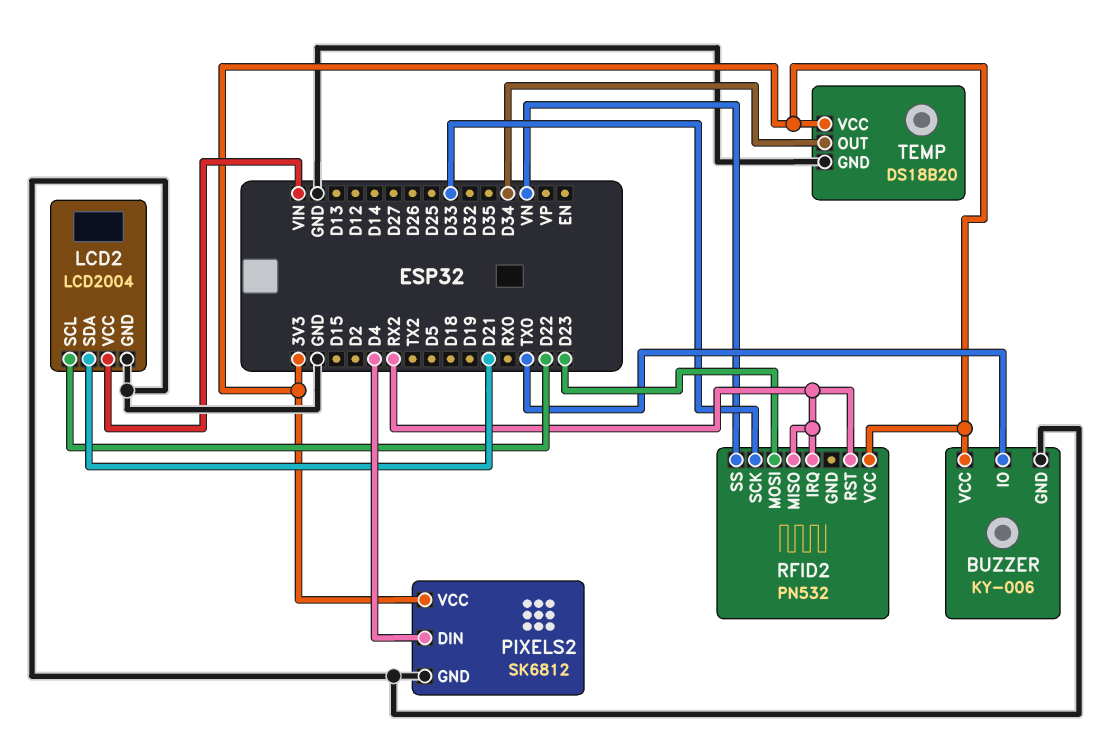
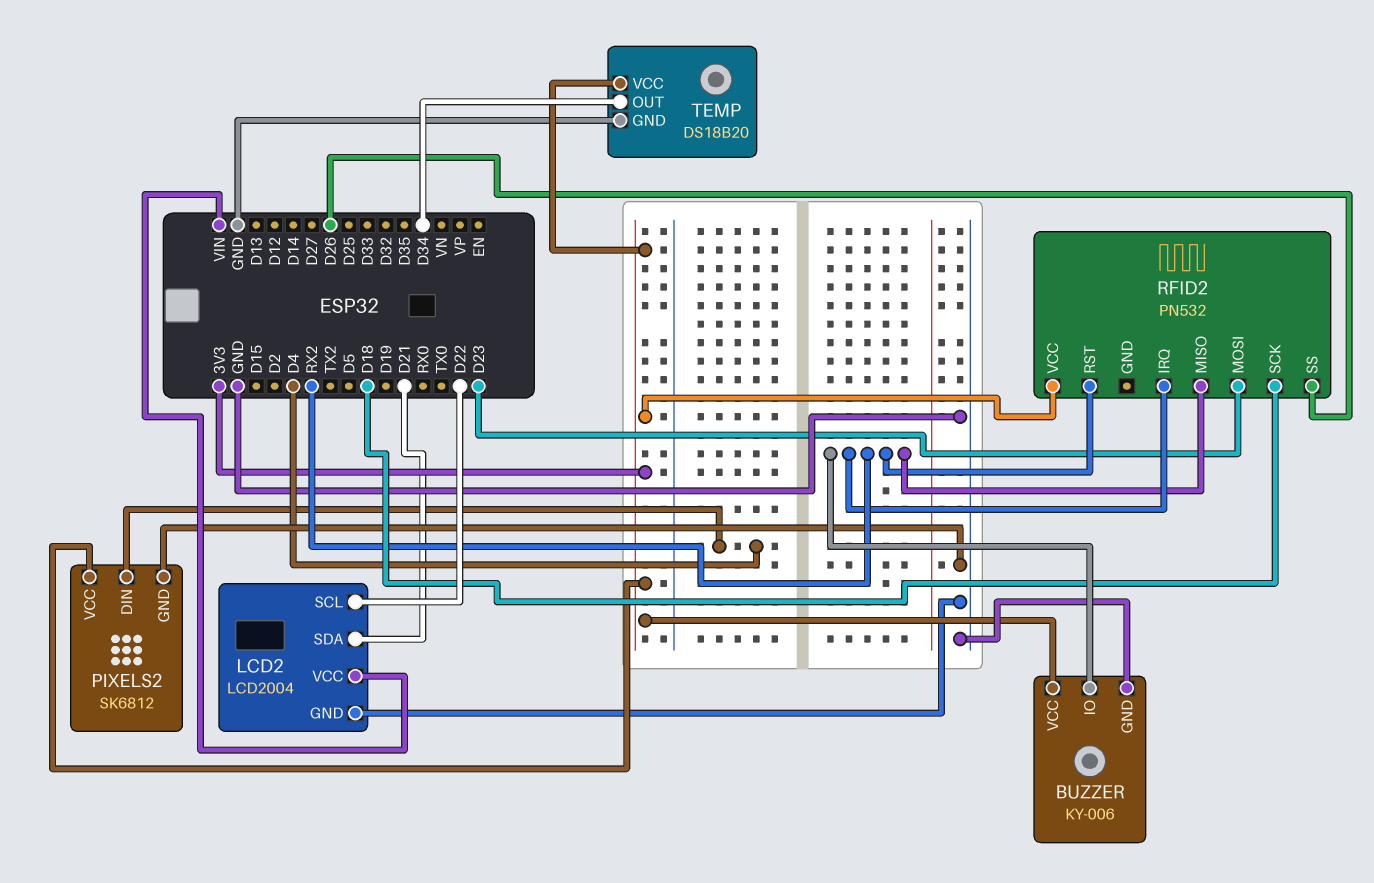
BUZZER pin IO: TX0 -> RX2
RFID2 pin SCK: D33 -> D18
RFID2 pin SS: VN -> D26

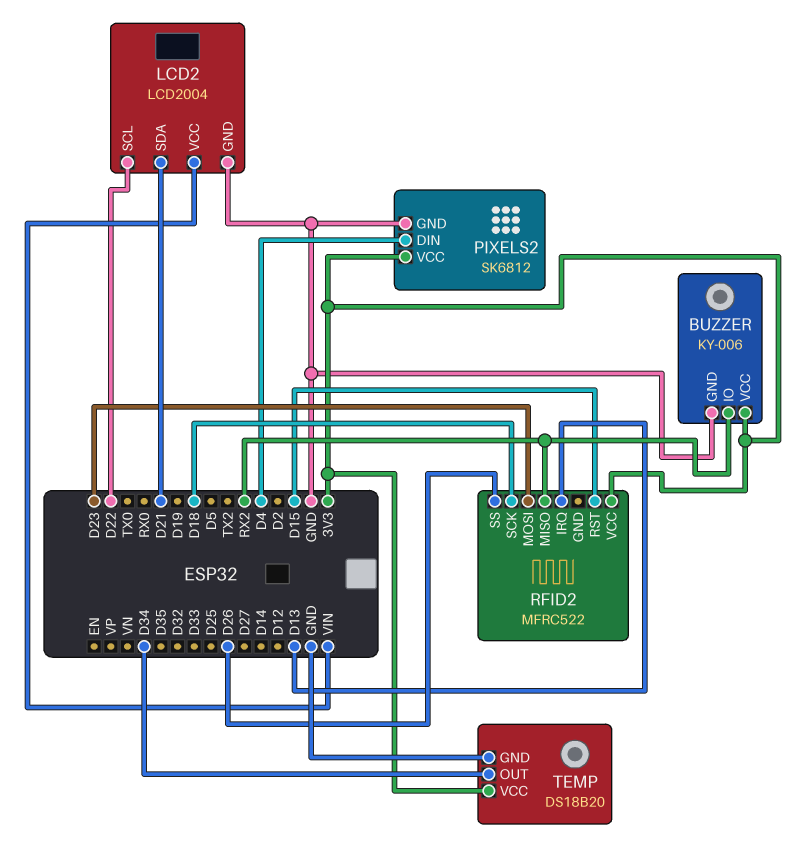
RFID2: PN532 -> MFRC522
RFID2 pin IRQ: RX2 -> D13
RFID2 pin RST: RX2 -> D15

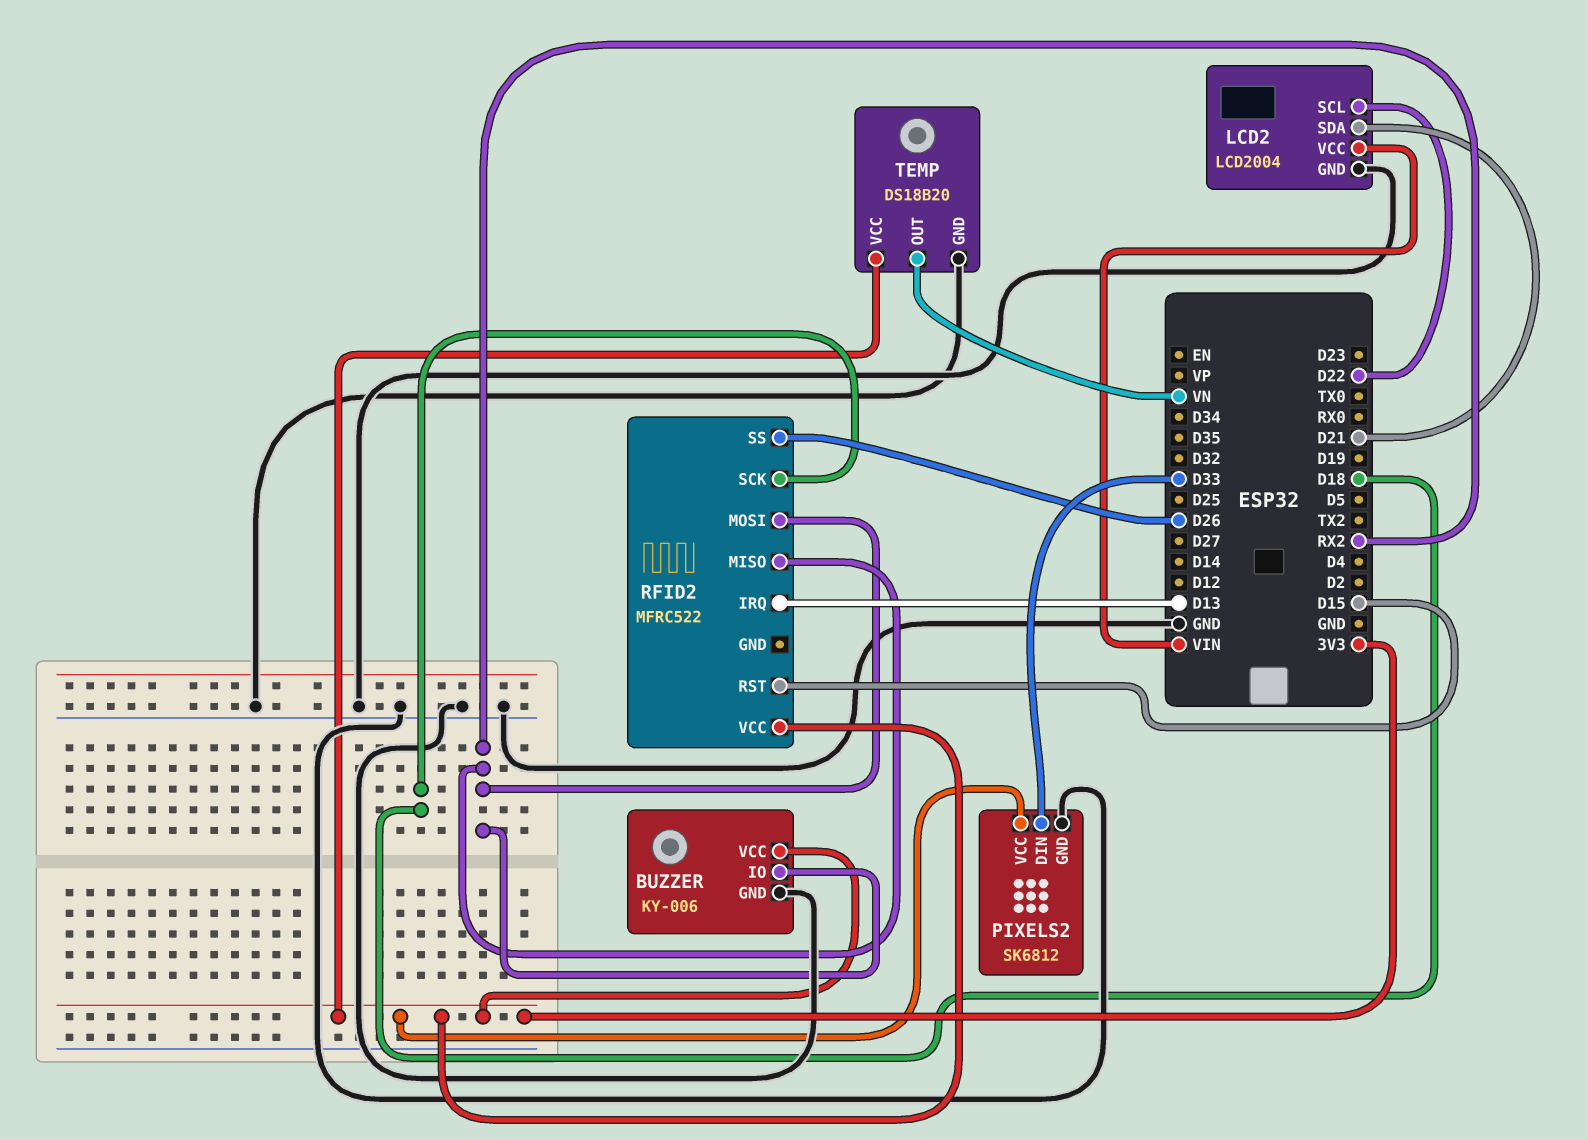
PIXELS2 pin DIN: D4 -> D33
RFID2 pin MOSI: D23 -> RX2
TEMP pin OUT: D34 -> VN

